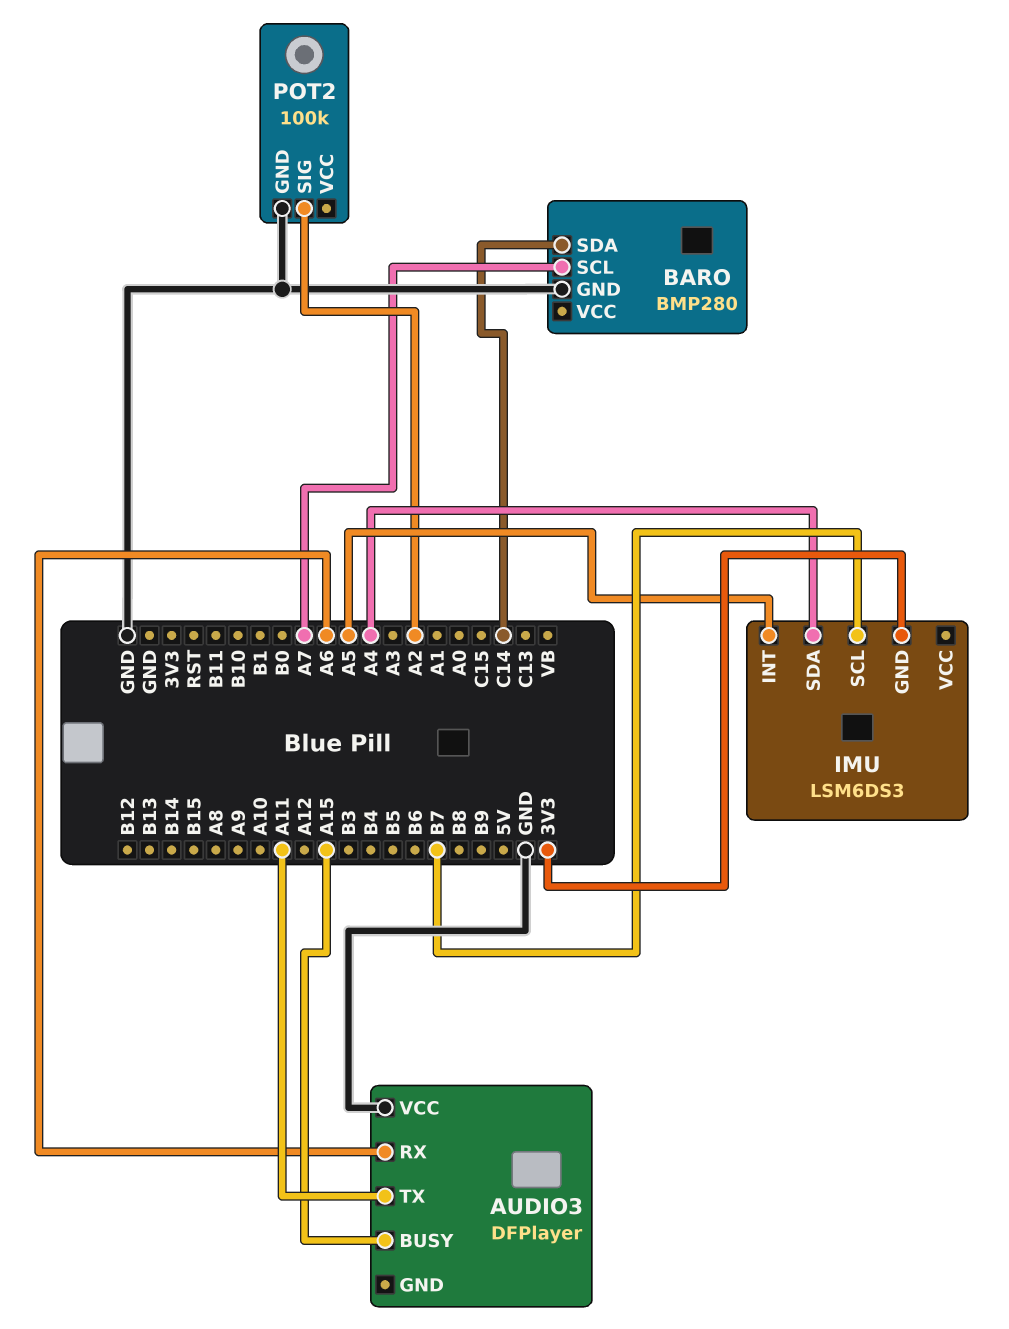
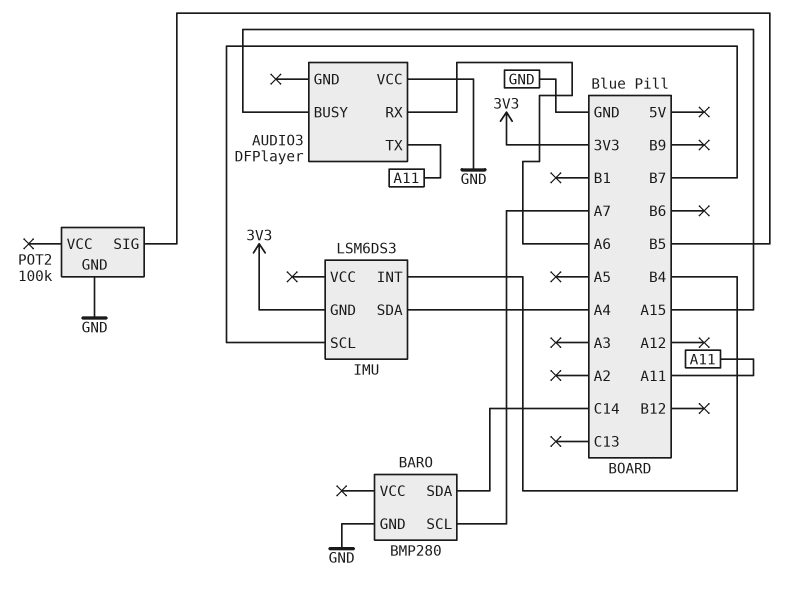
IMU pin INT: A5 -> B4
POT2 pin SIG: A2 -> B5

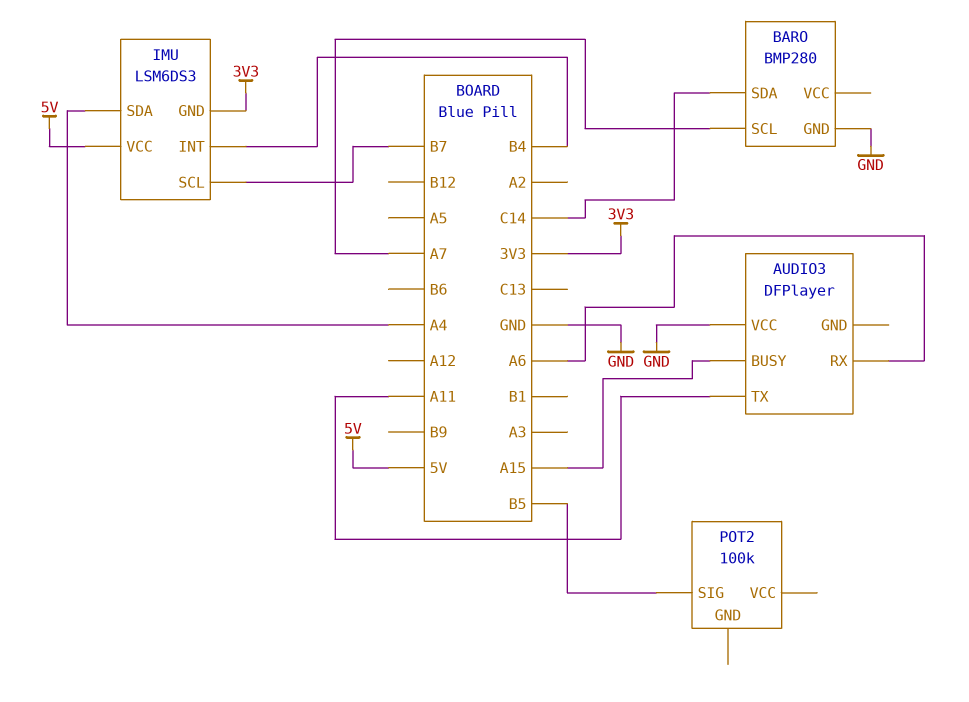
IMU pin VCC: none -> 5V
POT2 pin GND: GND -> none

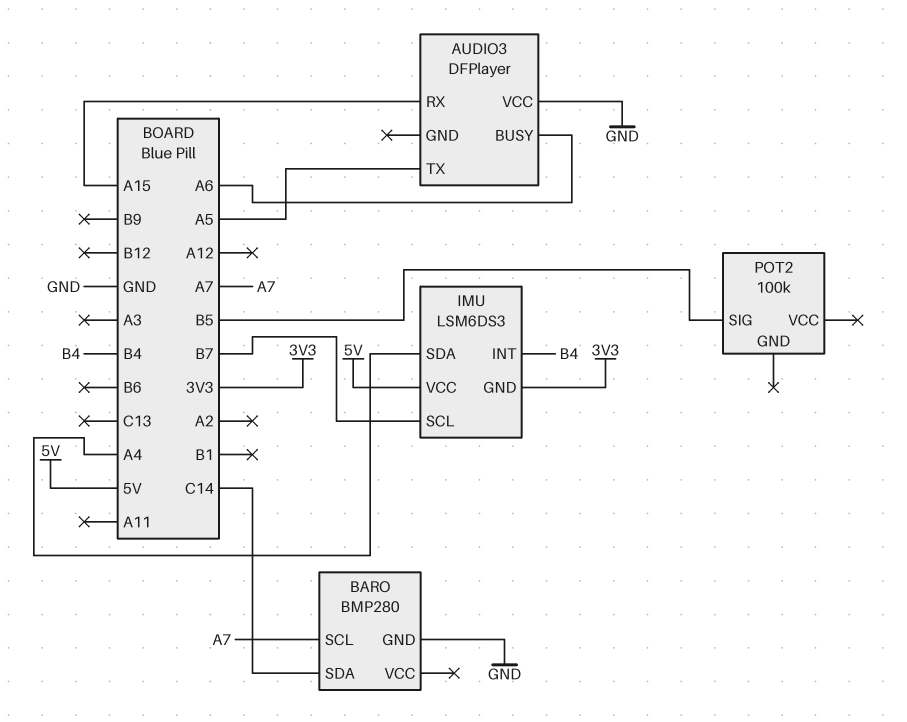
AUDIO3 pin BUSY: A15 -> A6
AUDIO3 pin RX: A6 -> A15
AUDIO3 pin TX: A11 -> A5

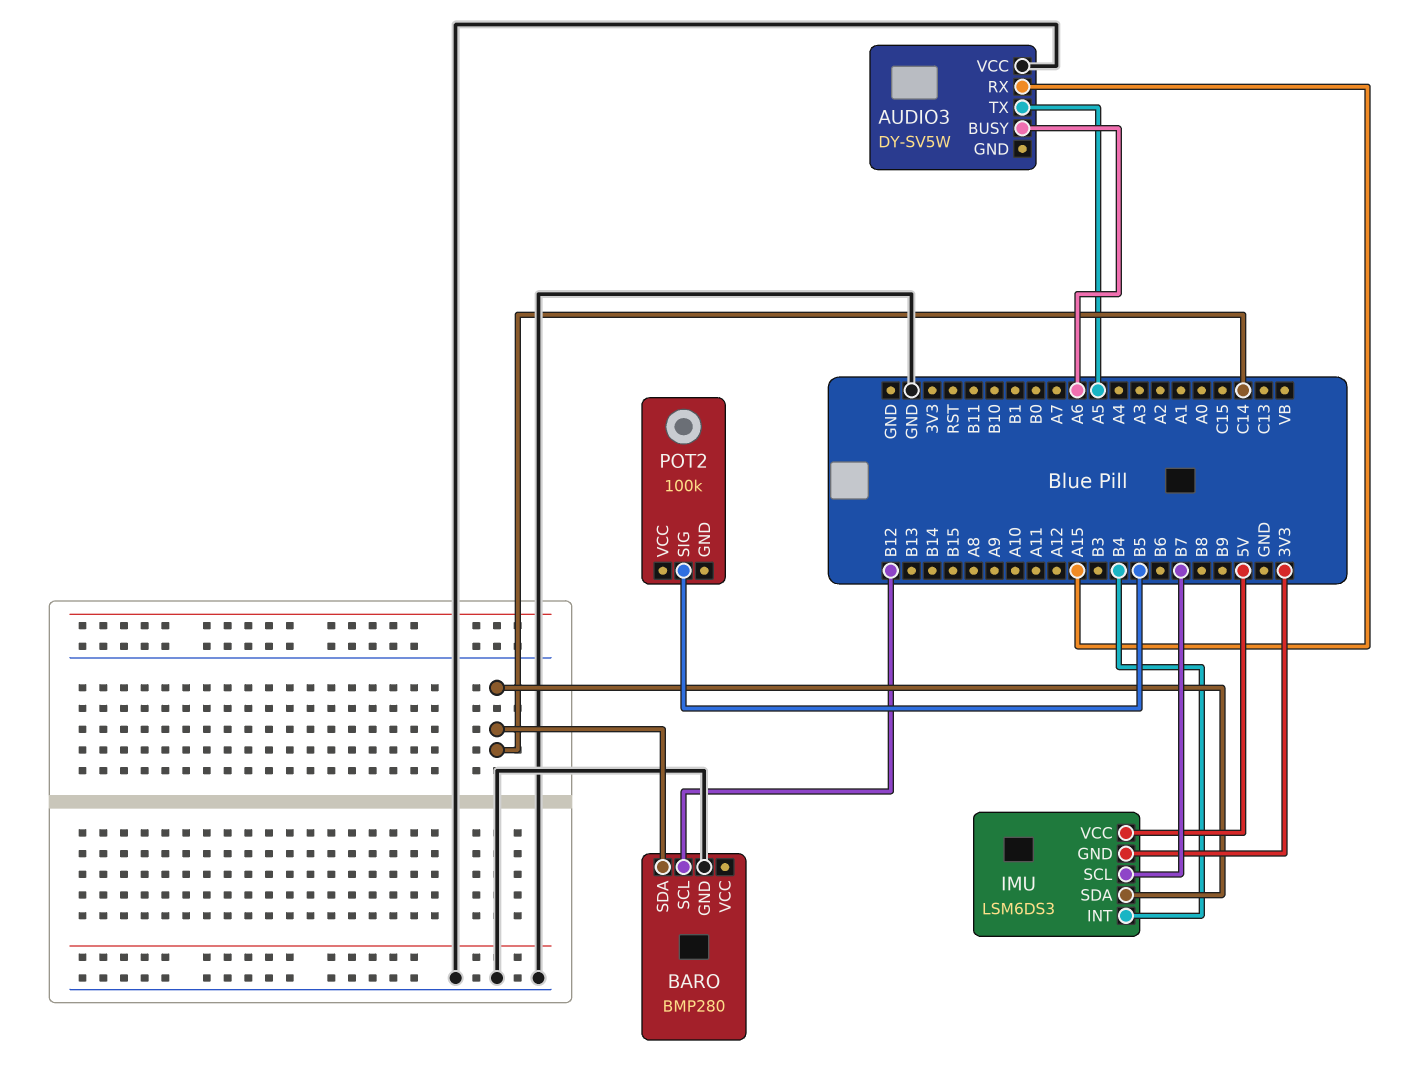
AUDIO3: DFPlayer -> DY-SV5W
BARO pin SCL: A7 -> B12
IMU pin SDA: A4 -> C14

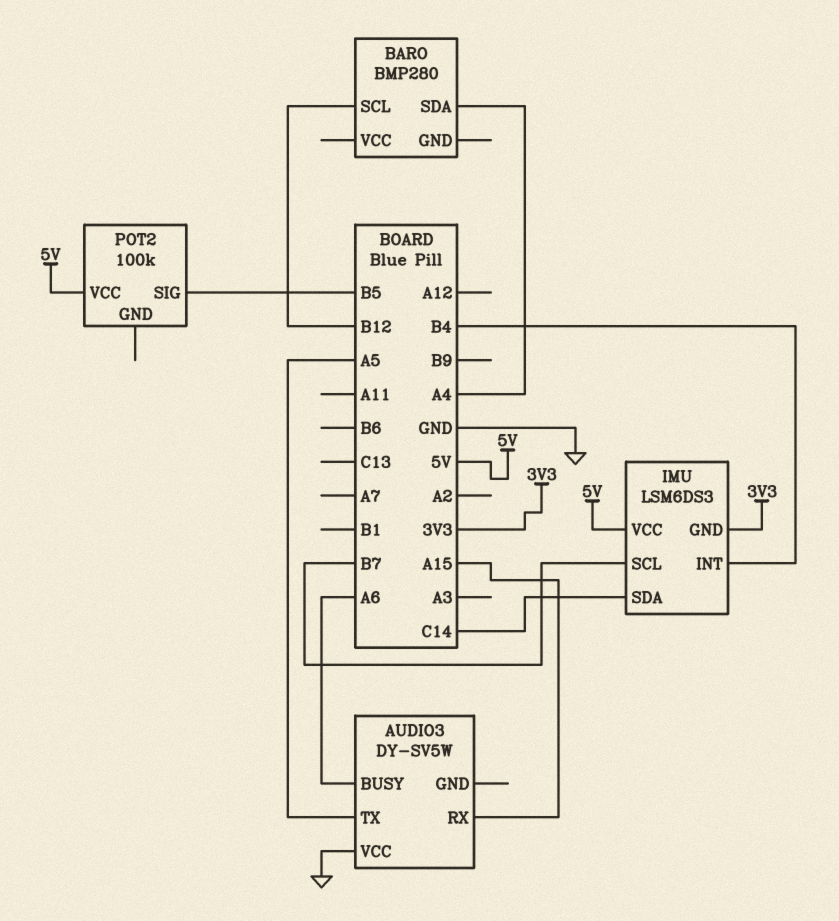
BARO pin GND: GND -> none
BARO pin SDA: C14 -> A4
POT2 pin VCC: none -> 5V

